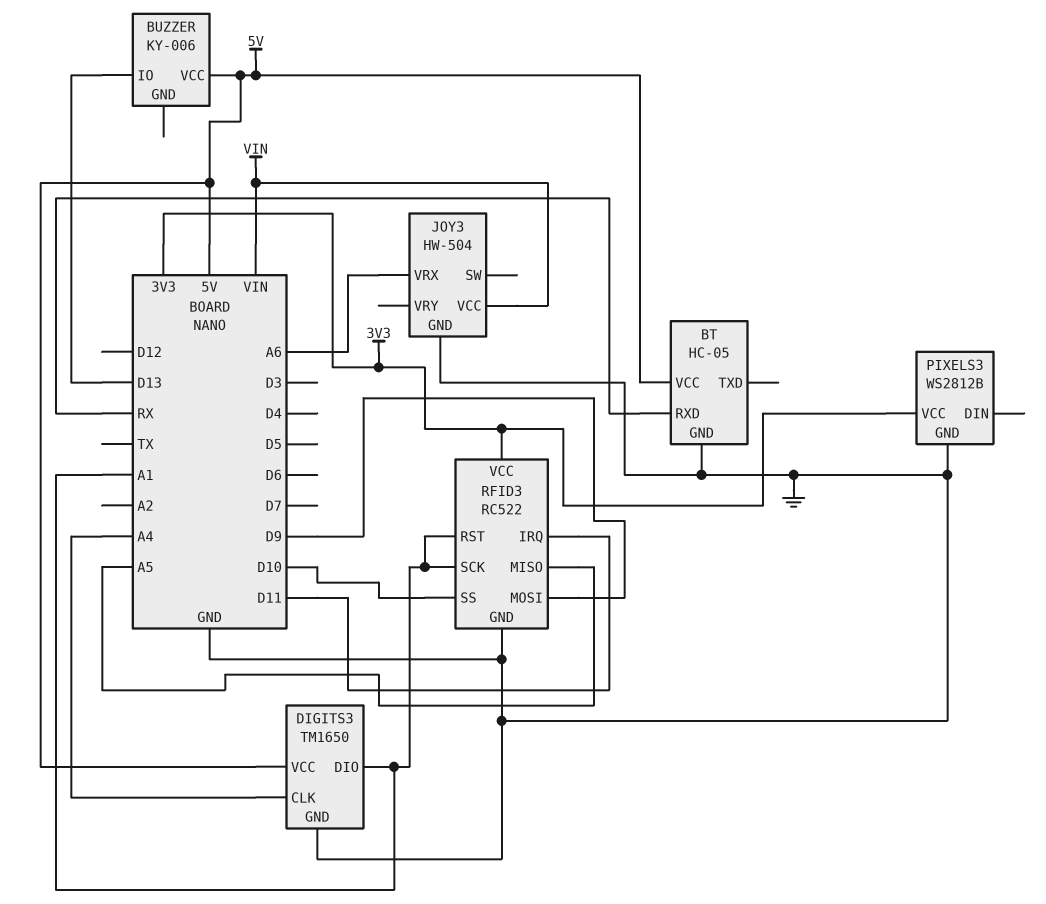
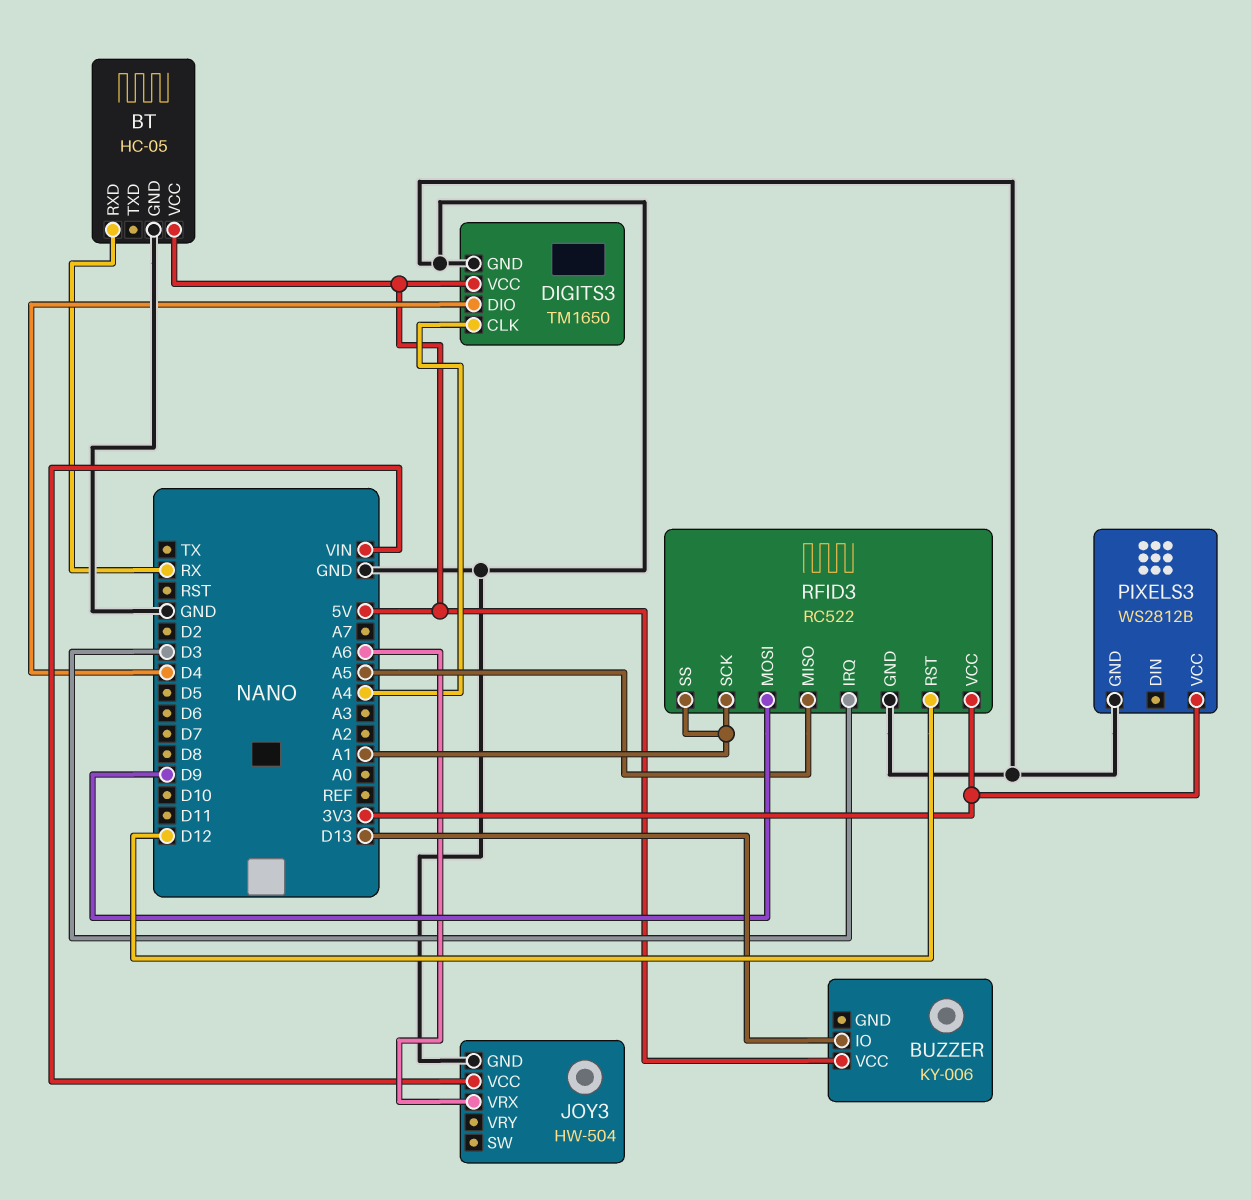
DIGITS3 pin DIO: A1 -> D4
RFID3 pin IRQ: D11 -> D3
RFID3 pin RST: A1 -> D12
RFID3 pin SS: D10 -> A1

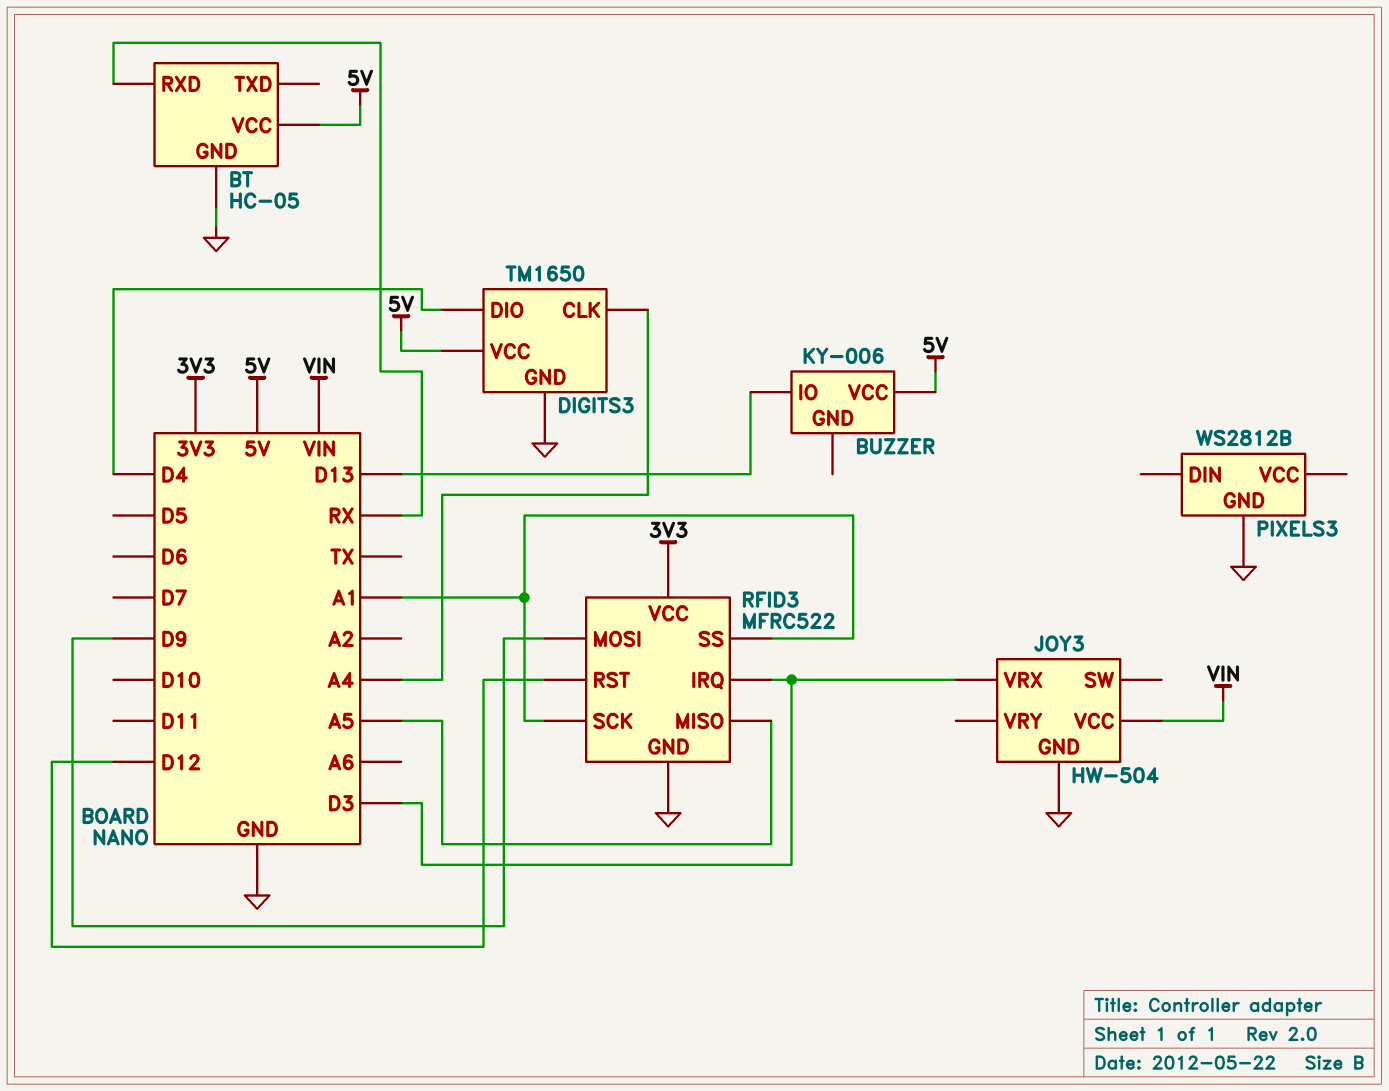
JOY3 pin VRX: A6 -> D3
PIXELS3 pin VCC: 3V3 -> none
RFID3: RC522 -> MFRC522

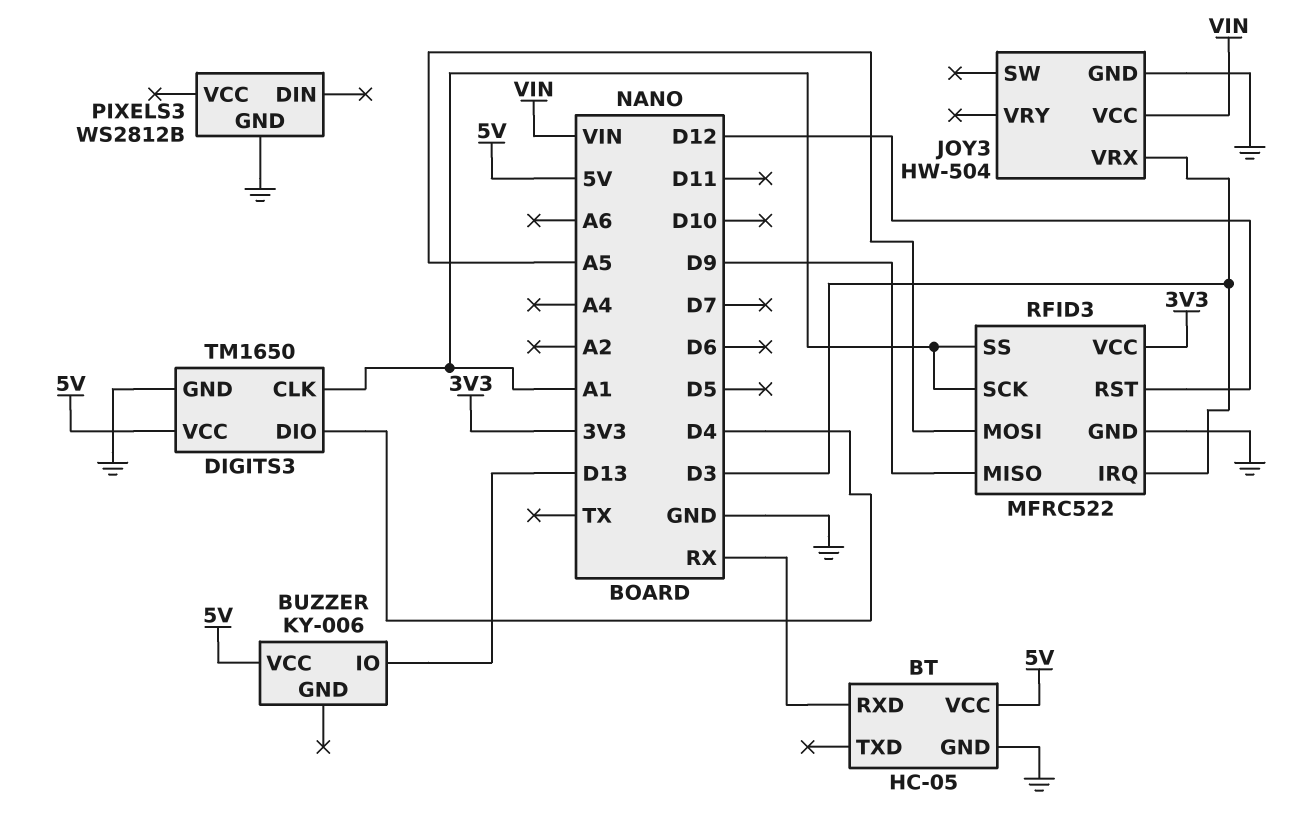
DIGITS3 pin CLK: A4 -> A1
RFID3 pin MISO: A5 -> D9
RFID3 pin MOSI: D9 -> A5

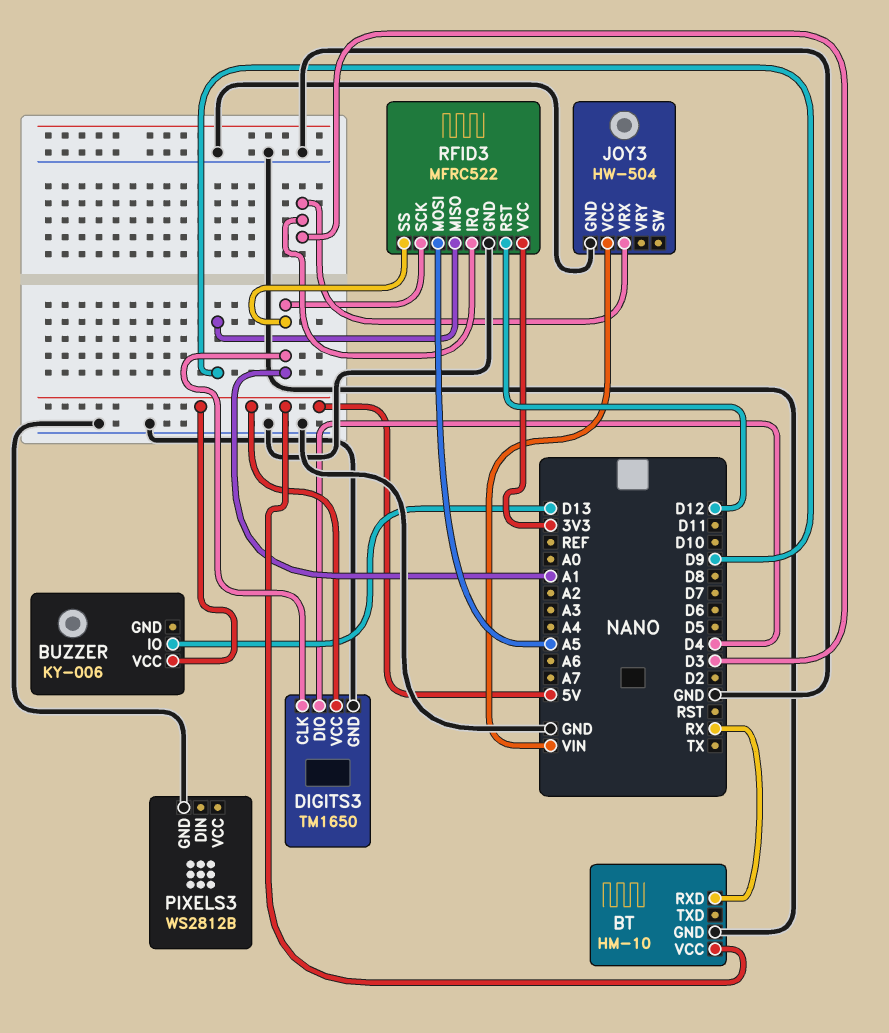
BT: HC-05 -> HM-10

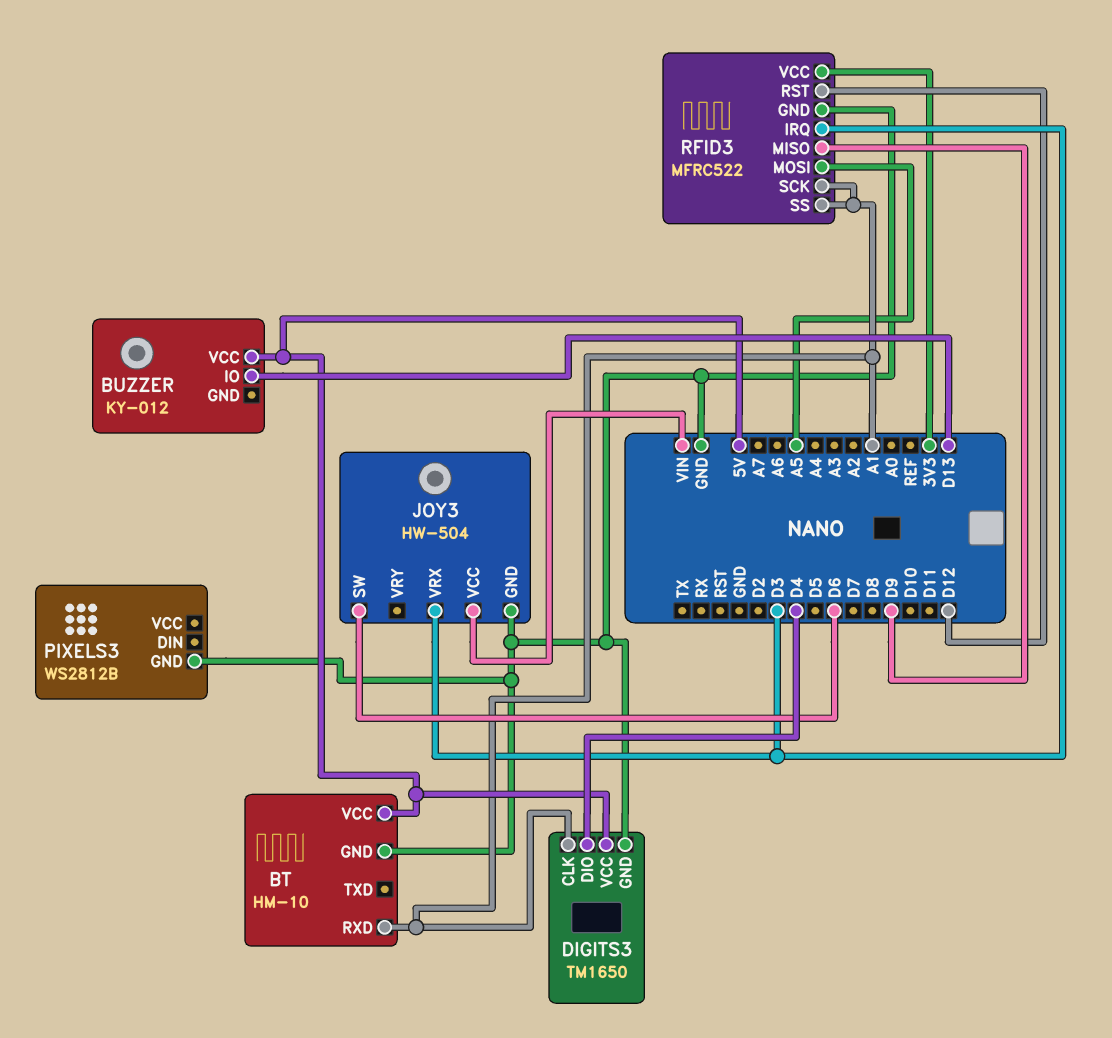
BT pin RXD: RX -> A1
BUZZER: KY-006 -> KY-012
JOY3 pin SW: none -> D6

